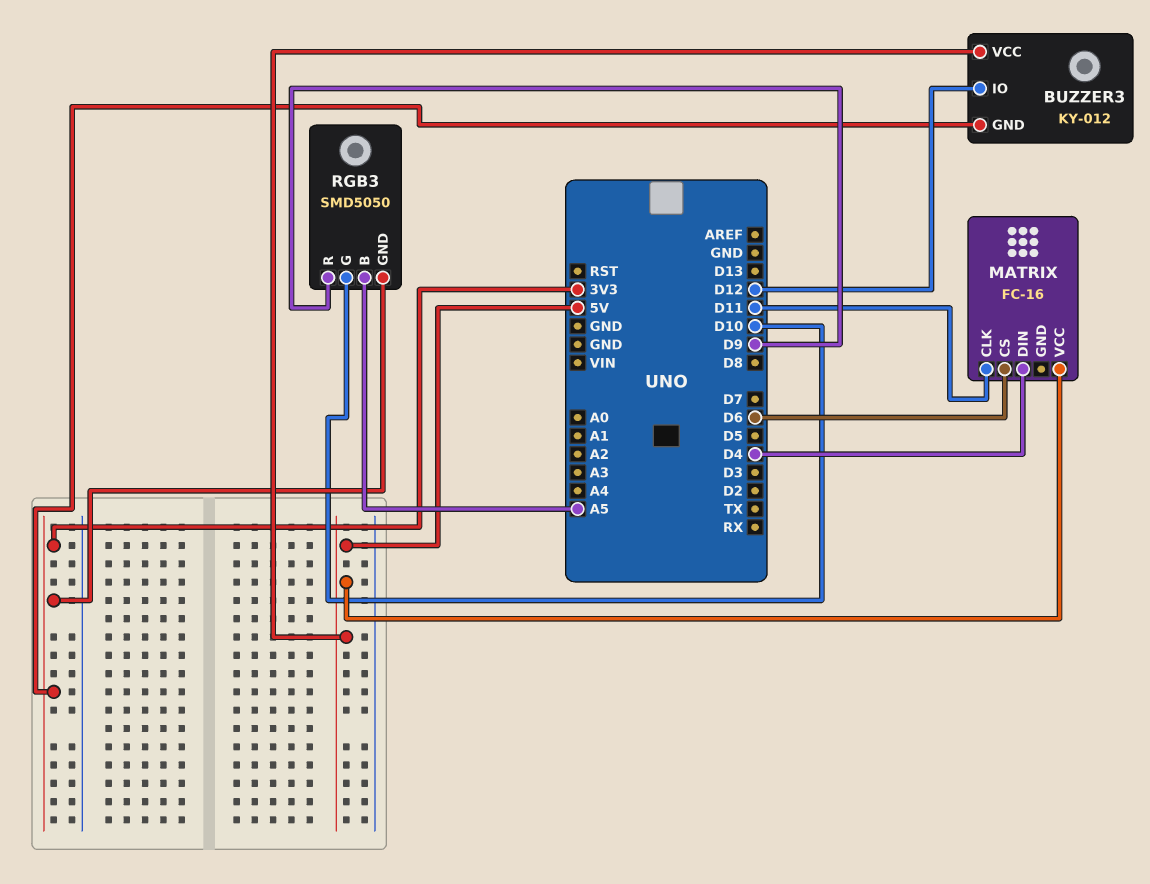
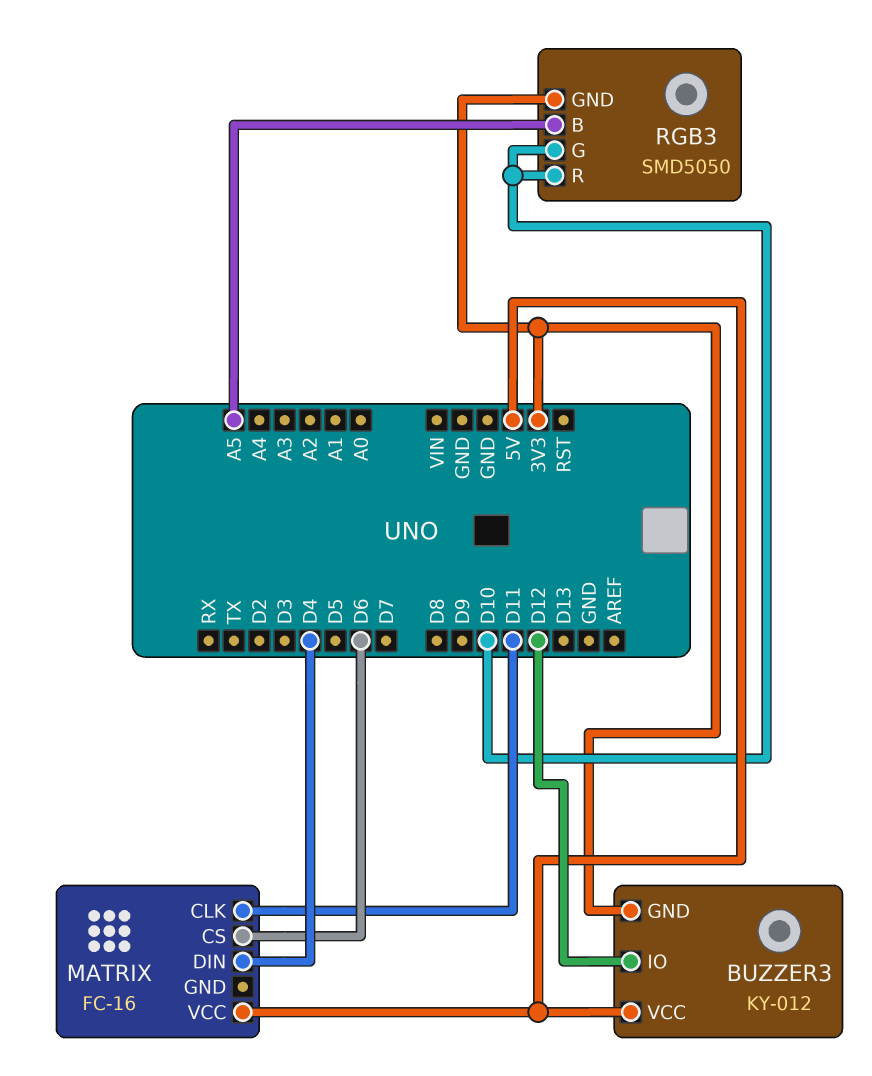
RGB3 pin R: D9 -> D10

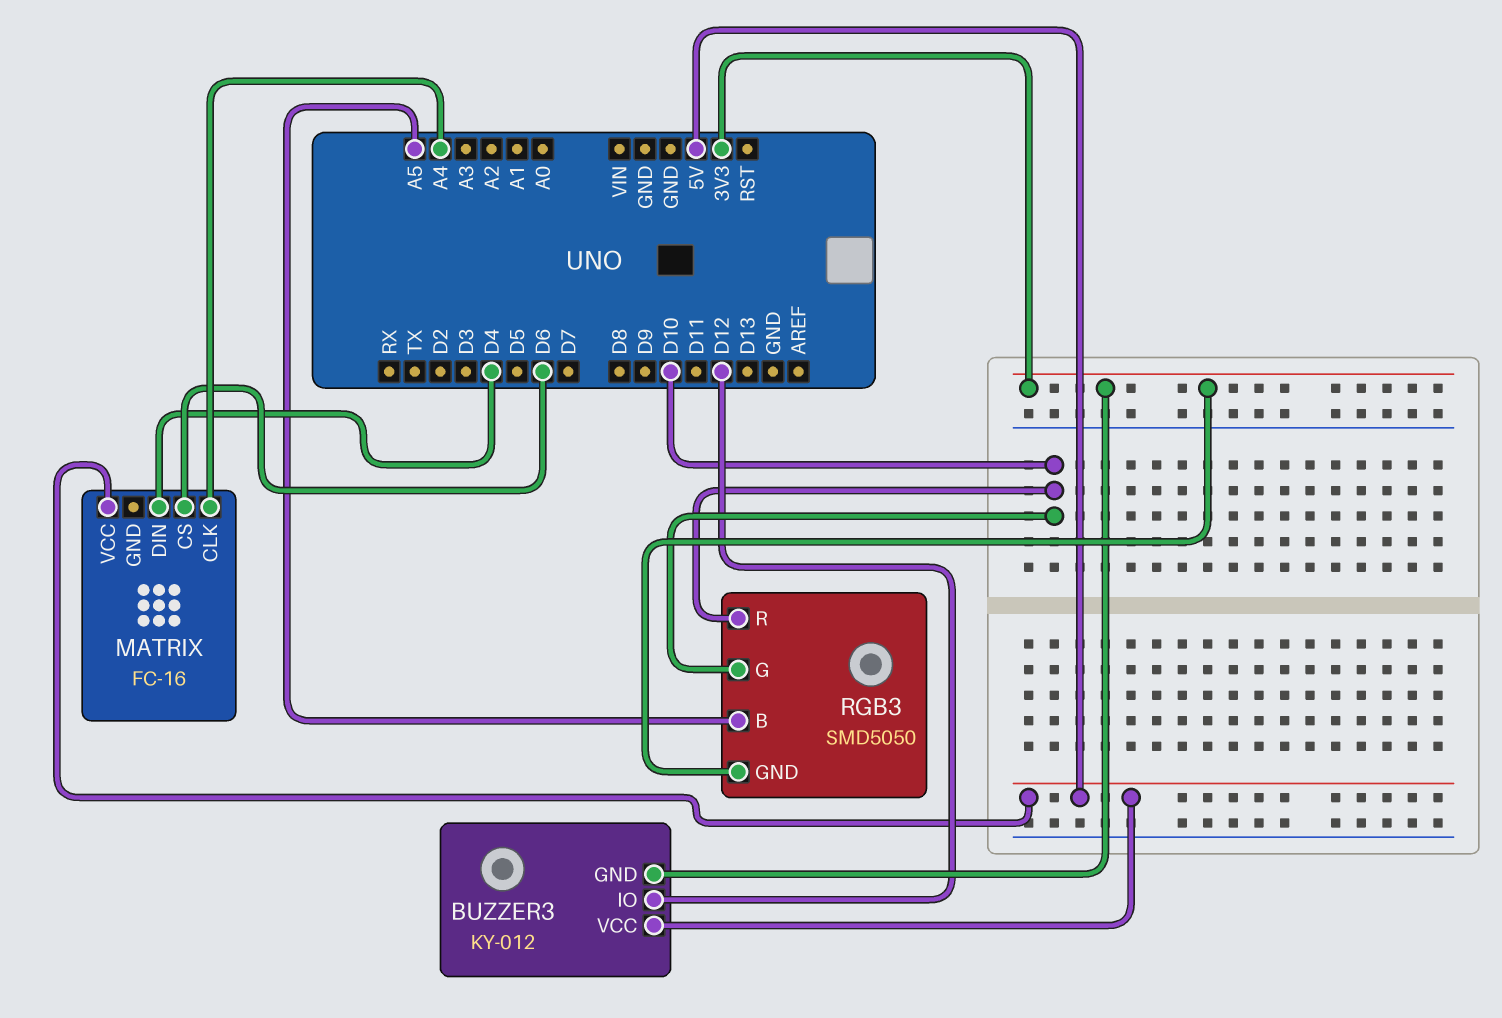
MATRIX pin CLK: D11 -> A4

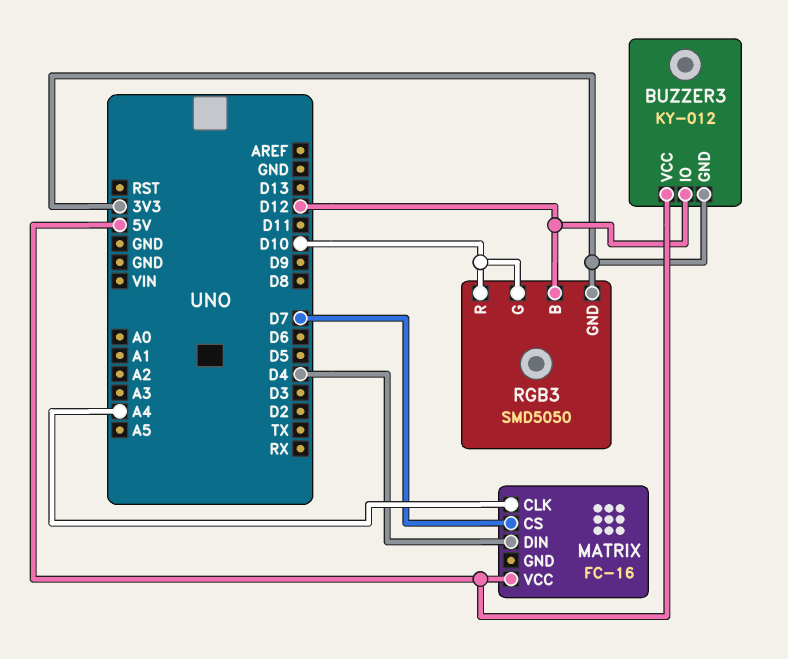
MATRIX pin CS: D6 -> D7
RGB3 pin B: A5 -> D12

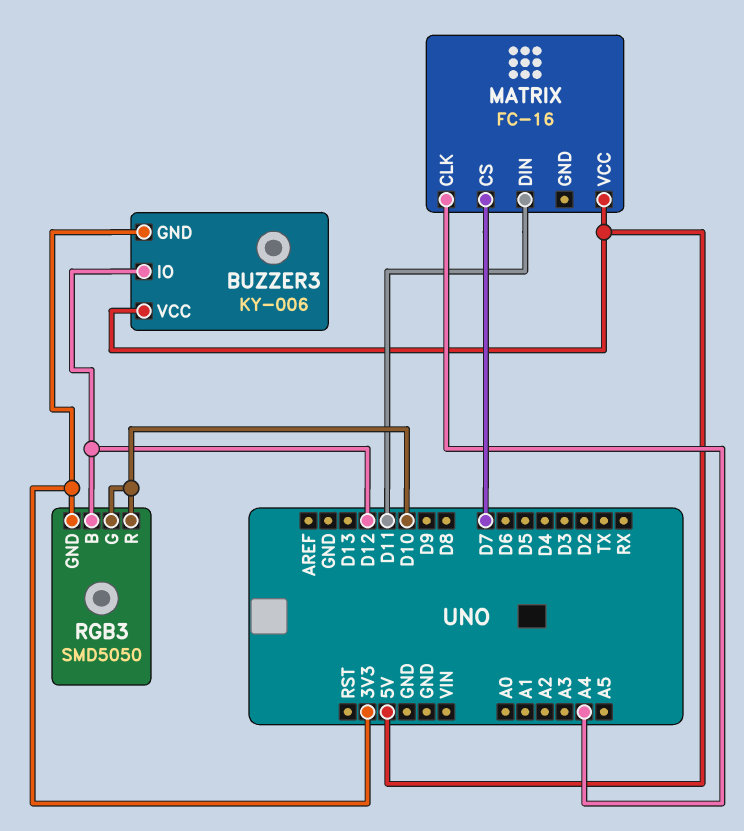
BUZZER3: KY-012 -> KY-006
MATRIX pin DIN: D4 -> D11

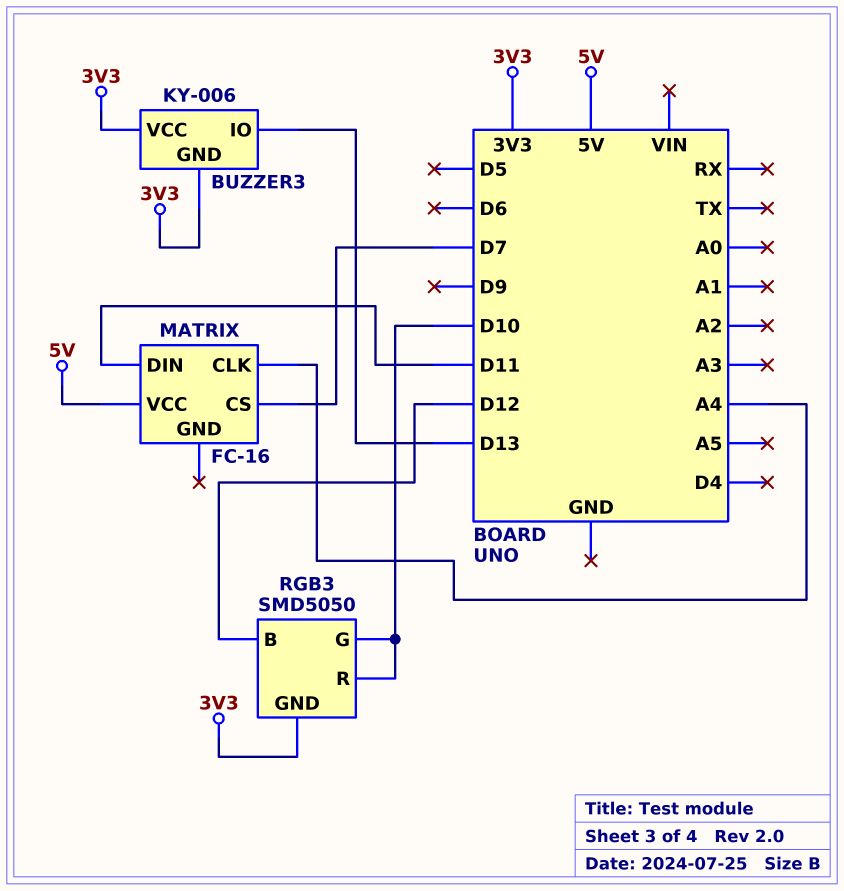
BUZZER3 pin IO: D12 -> D13
BUZZER3 pin VCC: 5V -> 3V3

